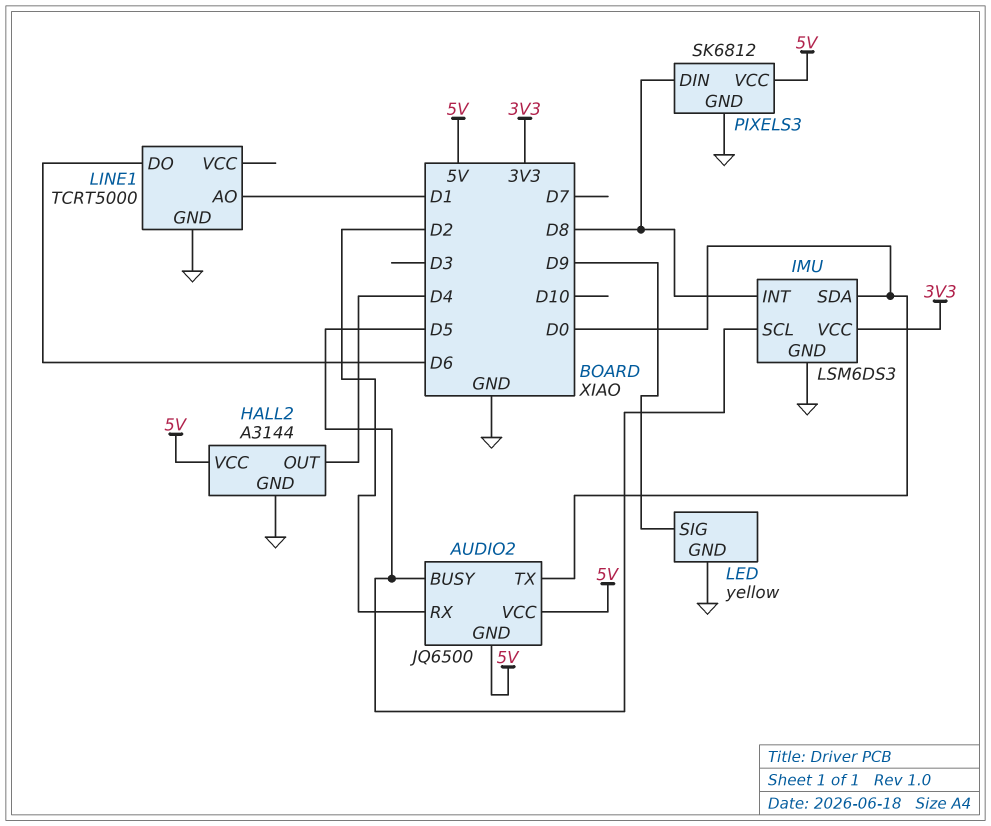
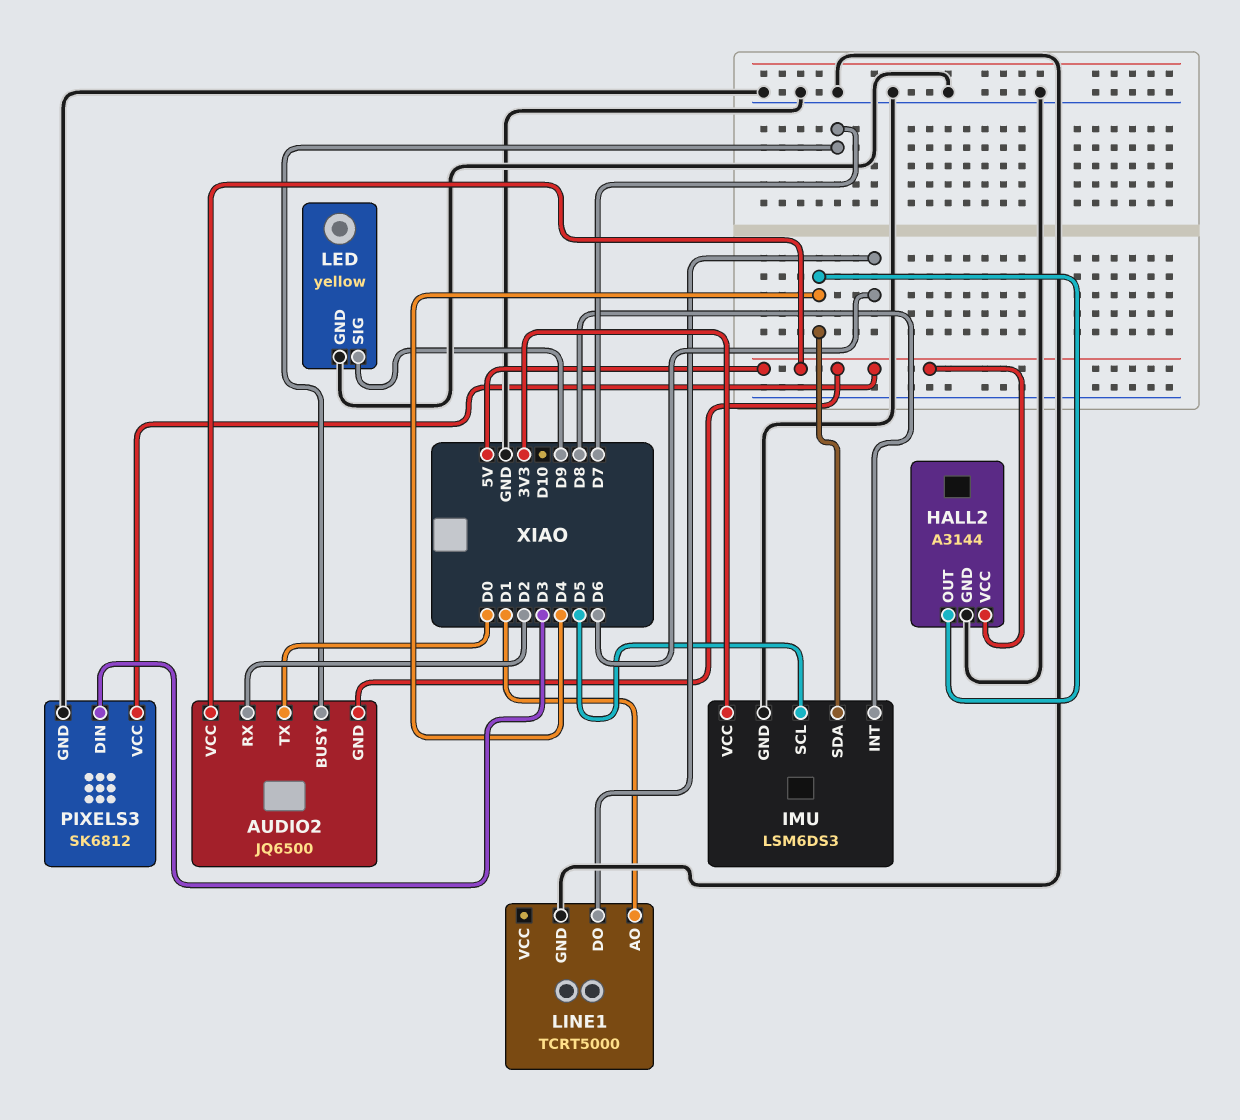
AUDIO2 pin BUSY: D5 -> D7
IMU pin SDA: D0 -> D4
PIXELS3 pin DIN: D8 -> D3

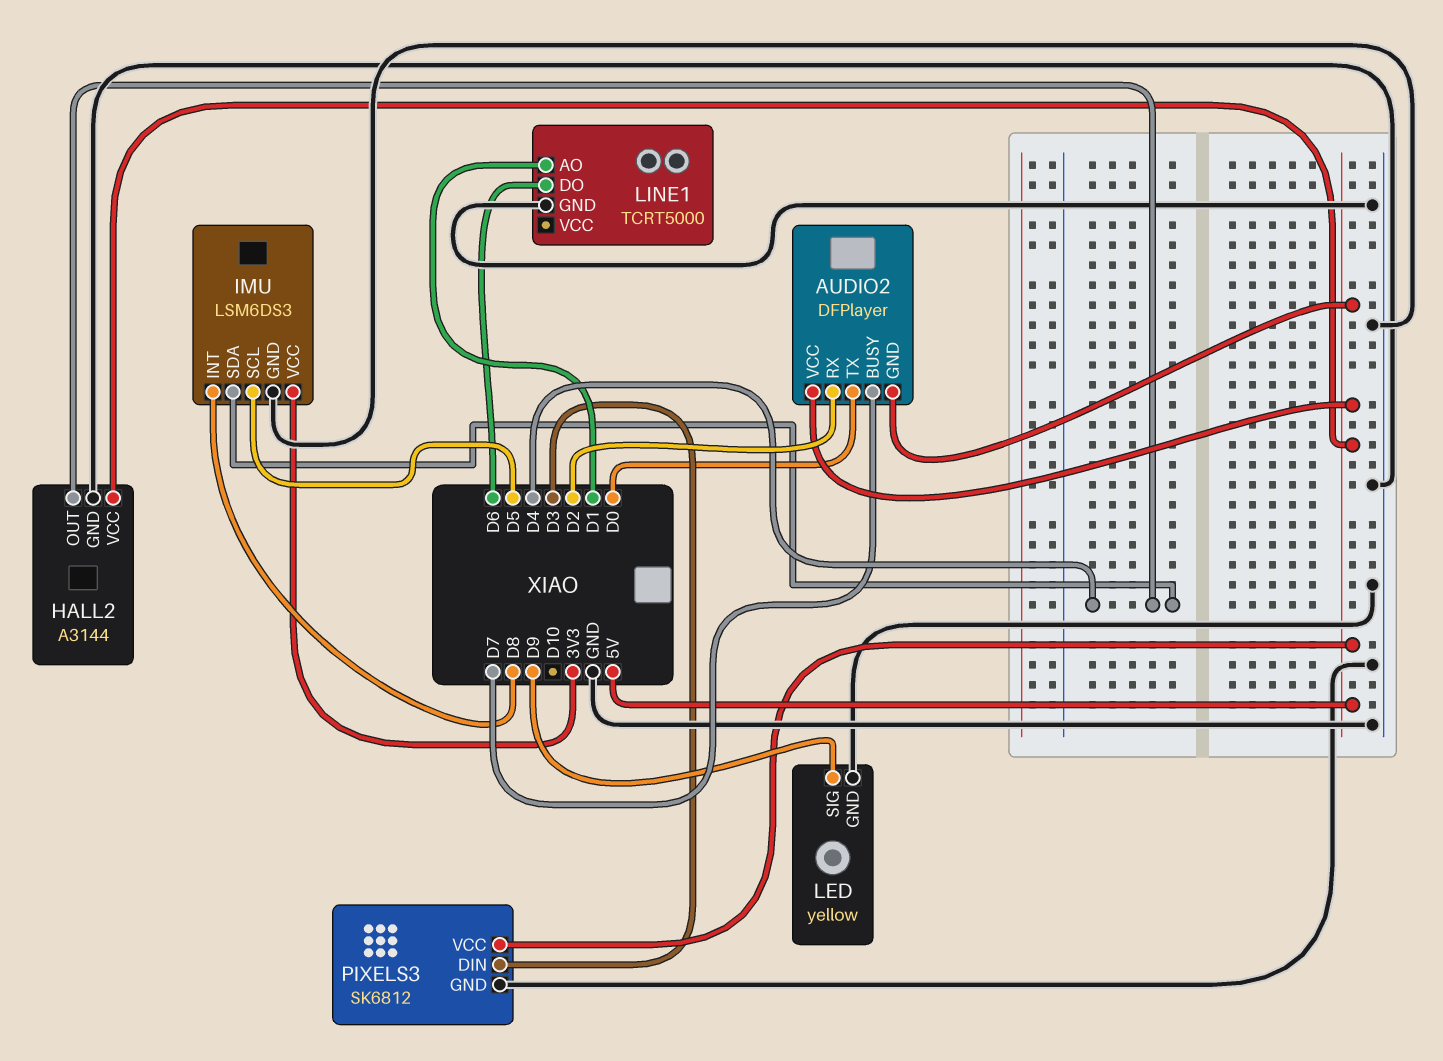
AUDIO2: JQ6500 -> DFPlayer

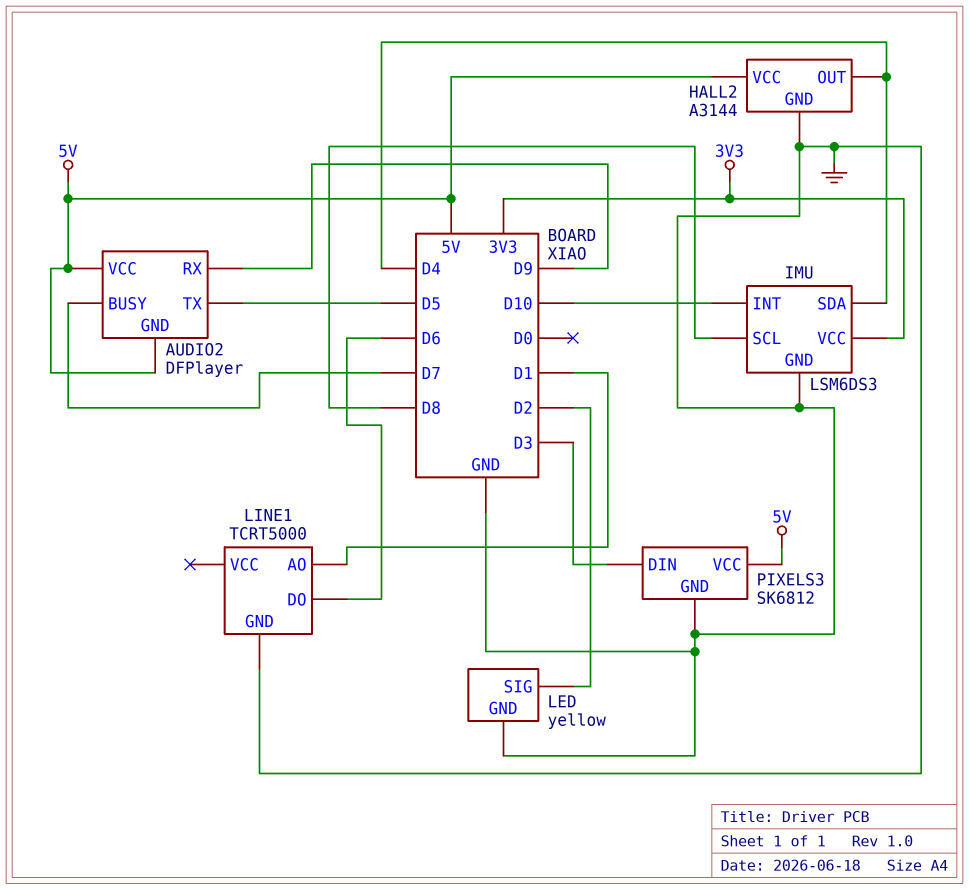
AUDIO2 pin RX: D2 -> D9
AUDIO2 pin TX: D0 -> D5
IMU pin INT: D8 -> D10
IMU pin SCL: D5 -> D8
LED pin SIG: D9 -> D2

